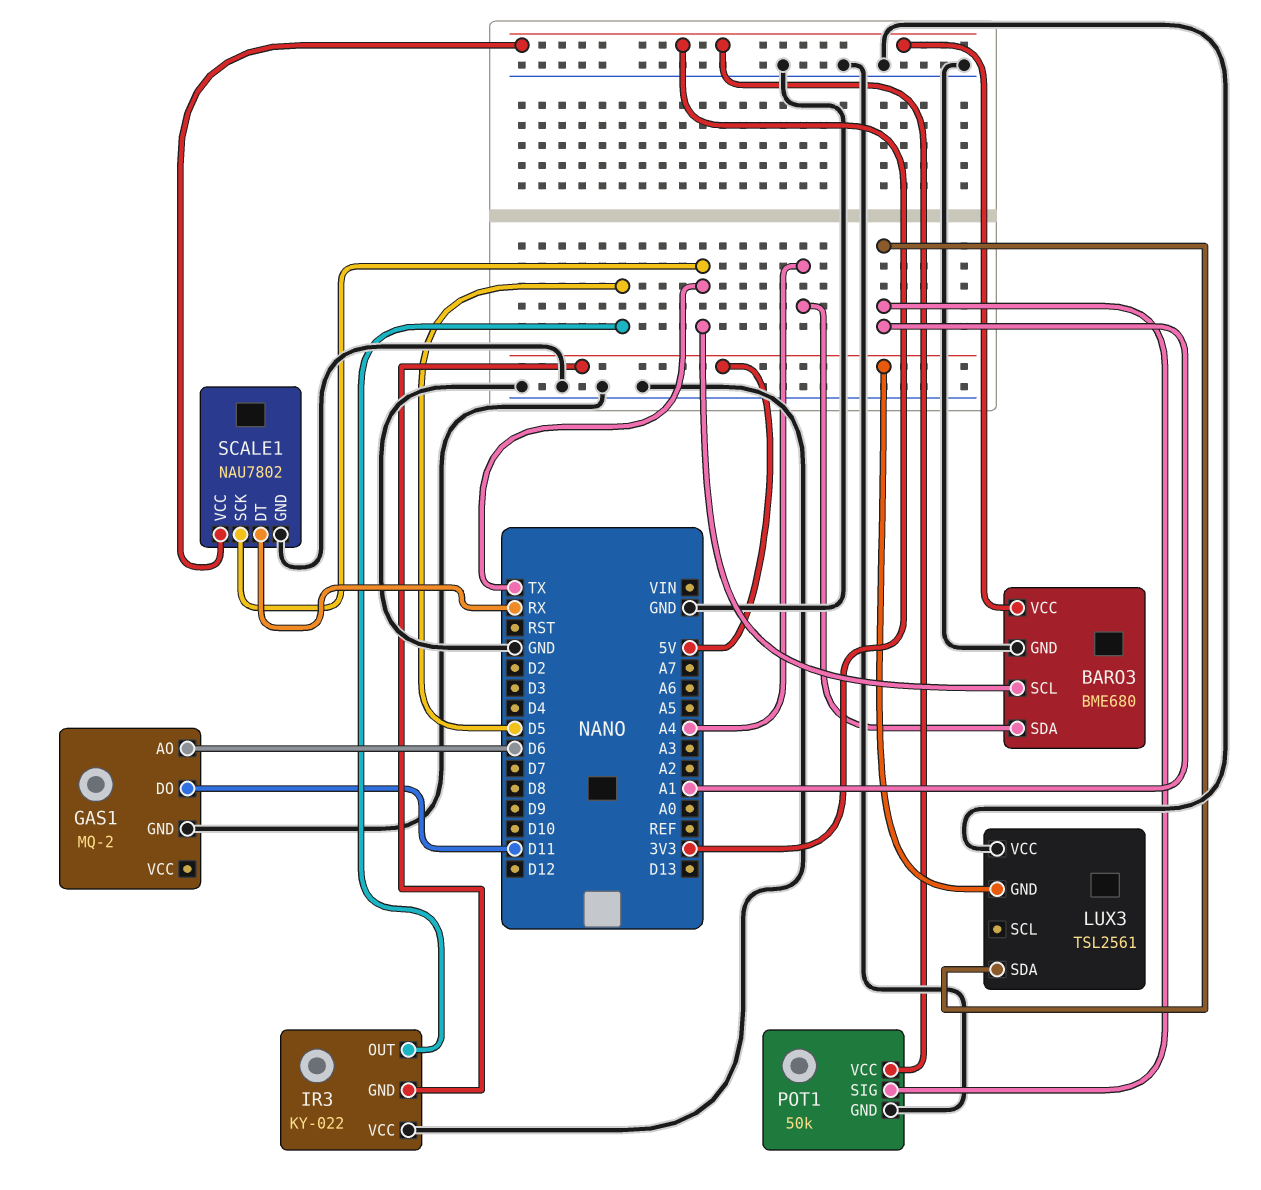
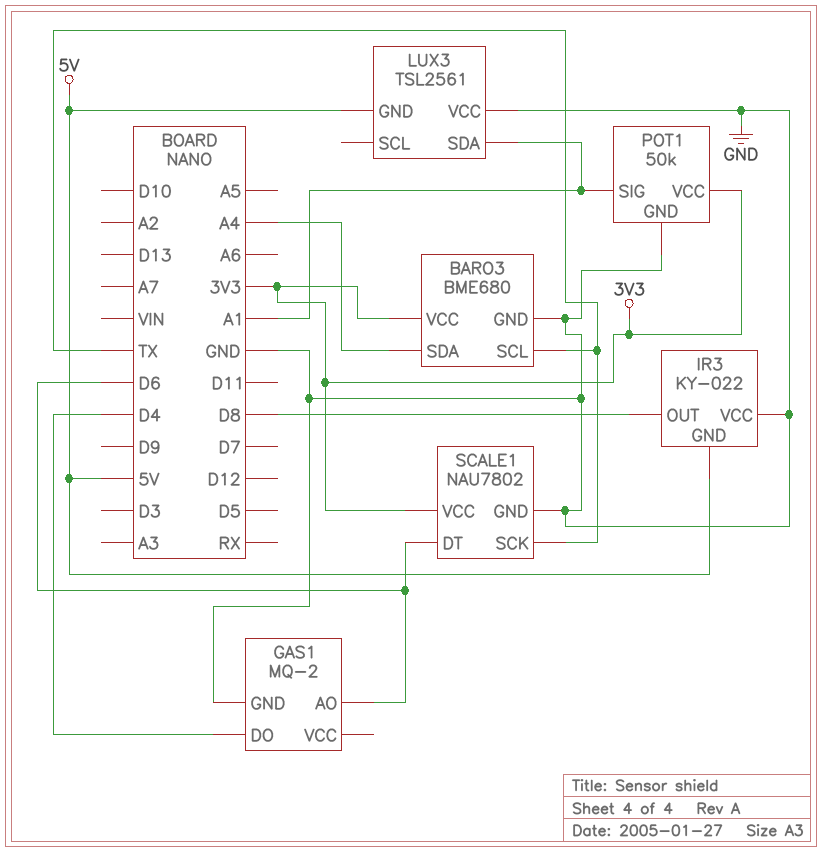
GAS1 pin DO: D11 -> D4
IR3 pin OUT: D5 -> D8
SCALE1 pin DT: RX -> D6

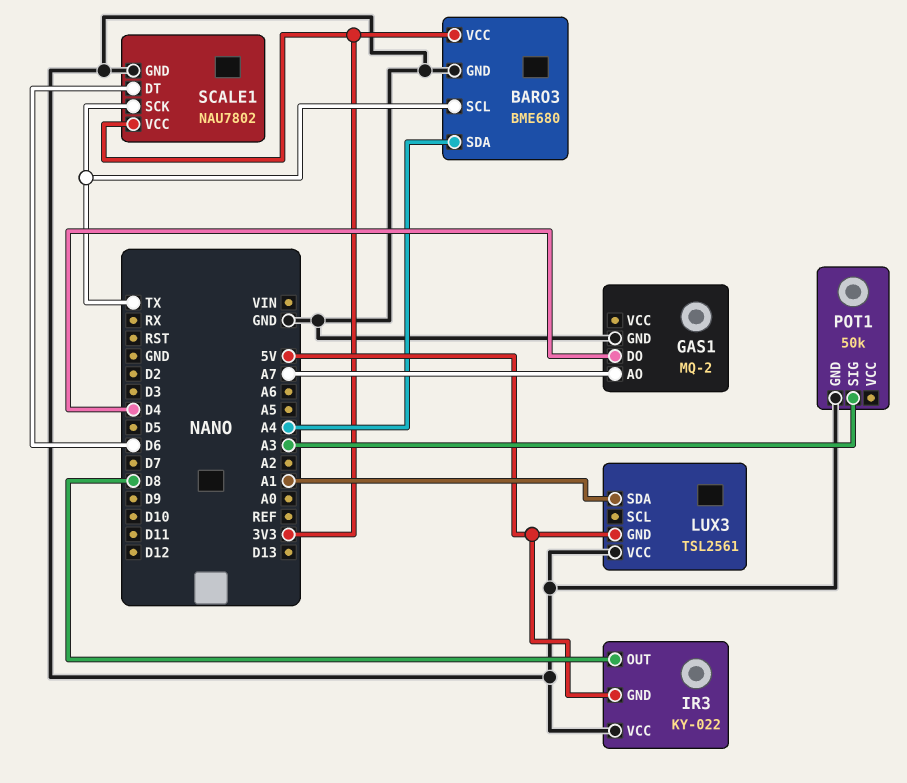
GAS1 pin AO: D6 -> A7
POT1 pin SIG: A1 -> A3
POT1 pin VCC: 3V3 -> none

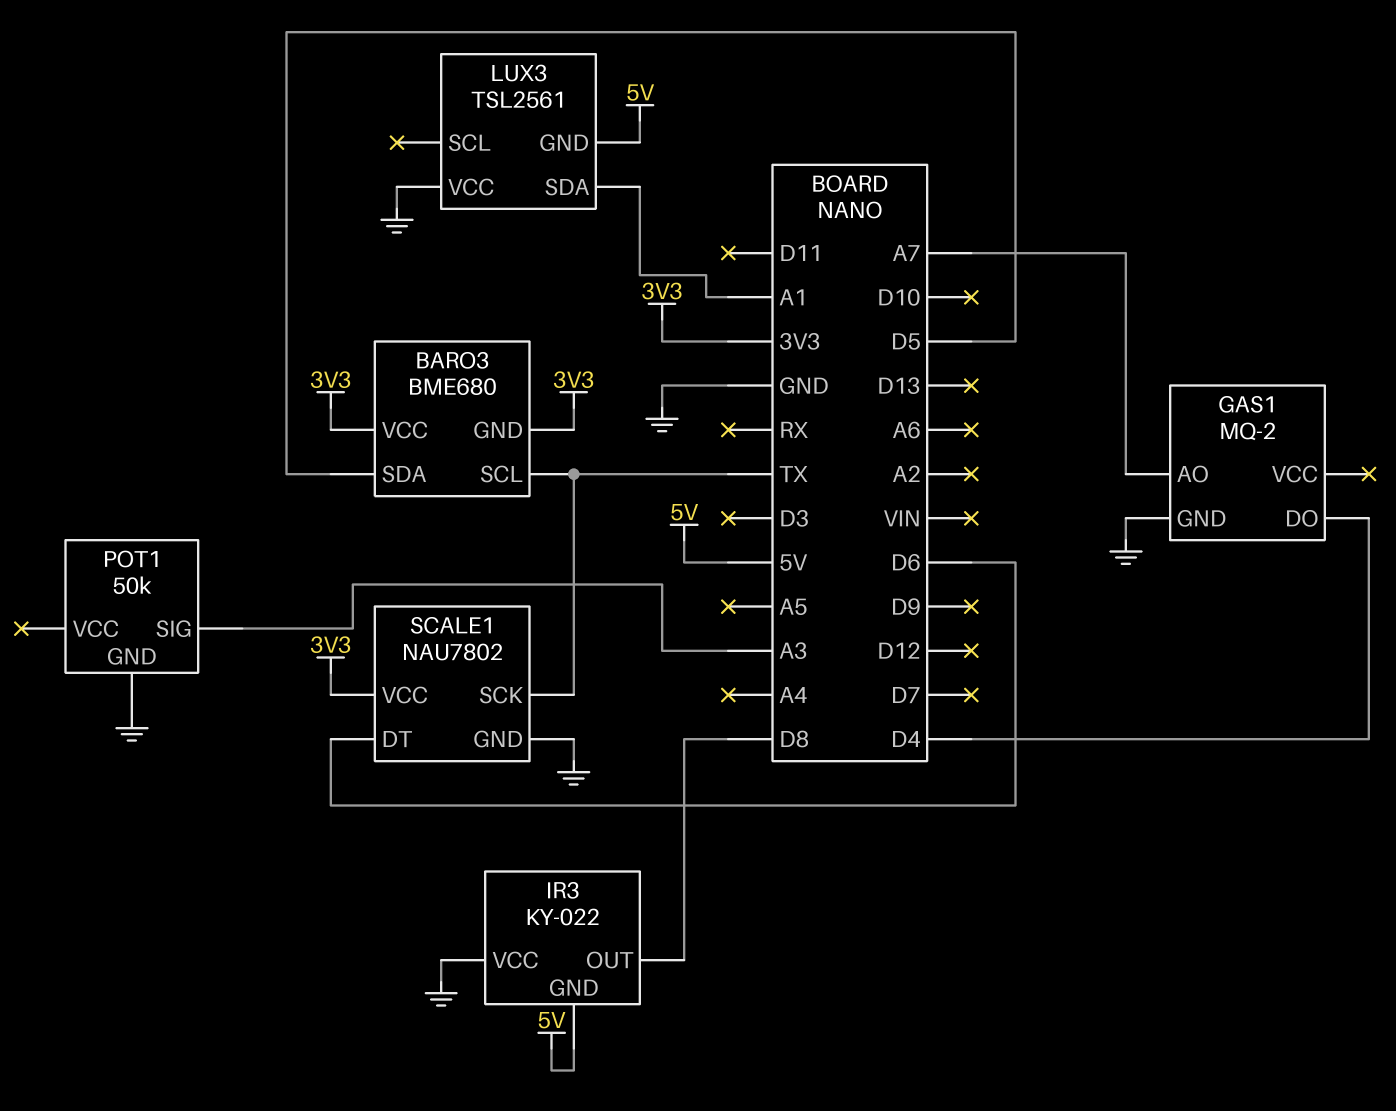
BARO3 pin GND: GND -> 3V3
BARO3 pin SDA: A4 -> D5

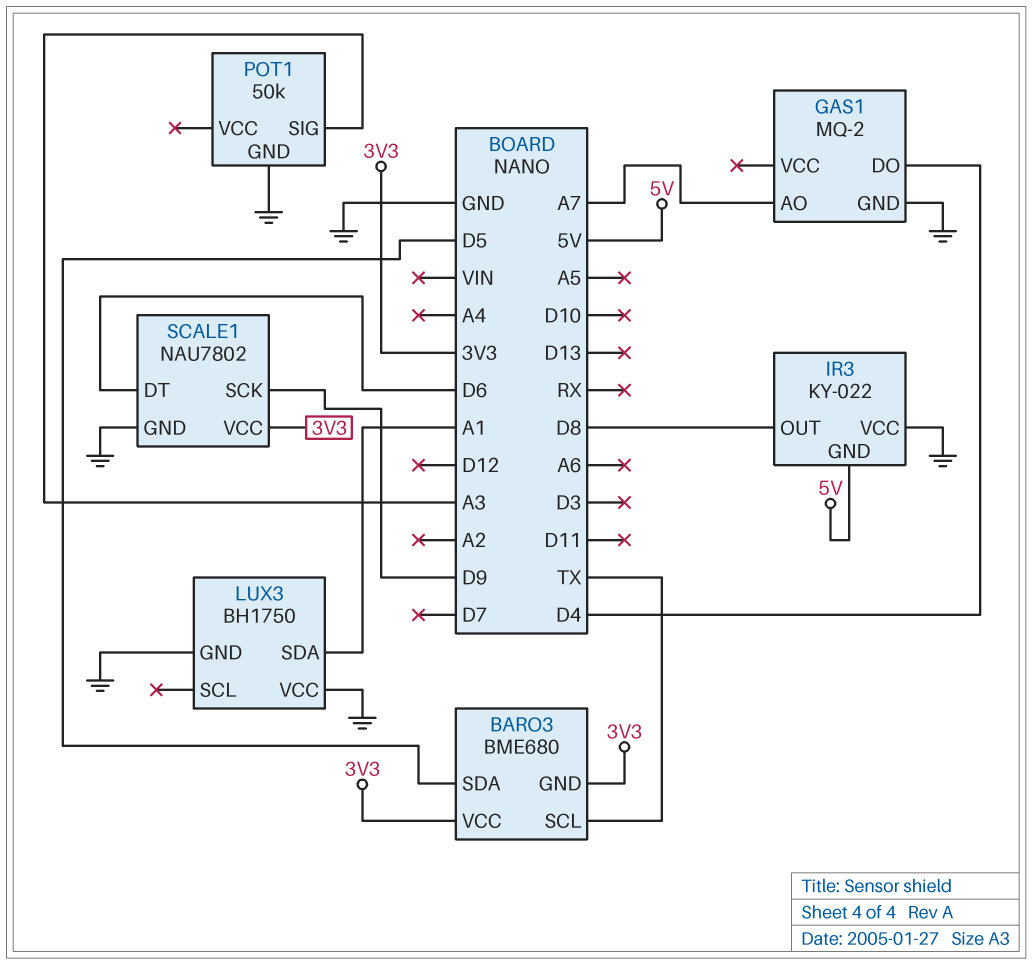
LUX3: TSL2561 -> BH1750
LUX3 pin GND: 5V -> GND
SCALE1 pin SCK: TX -> D9

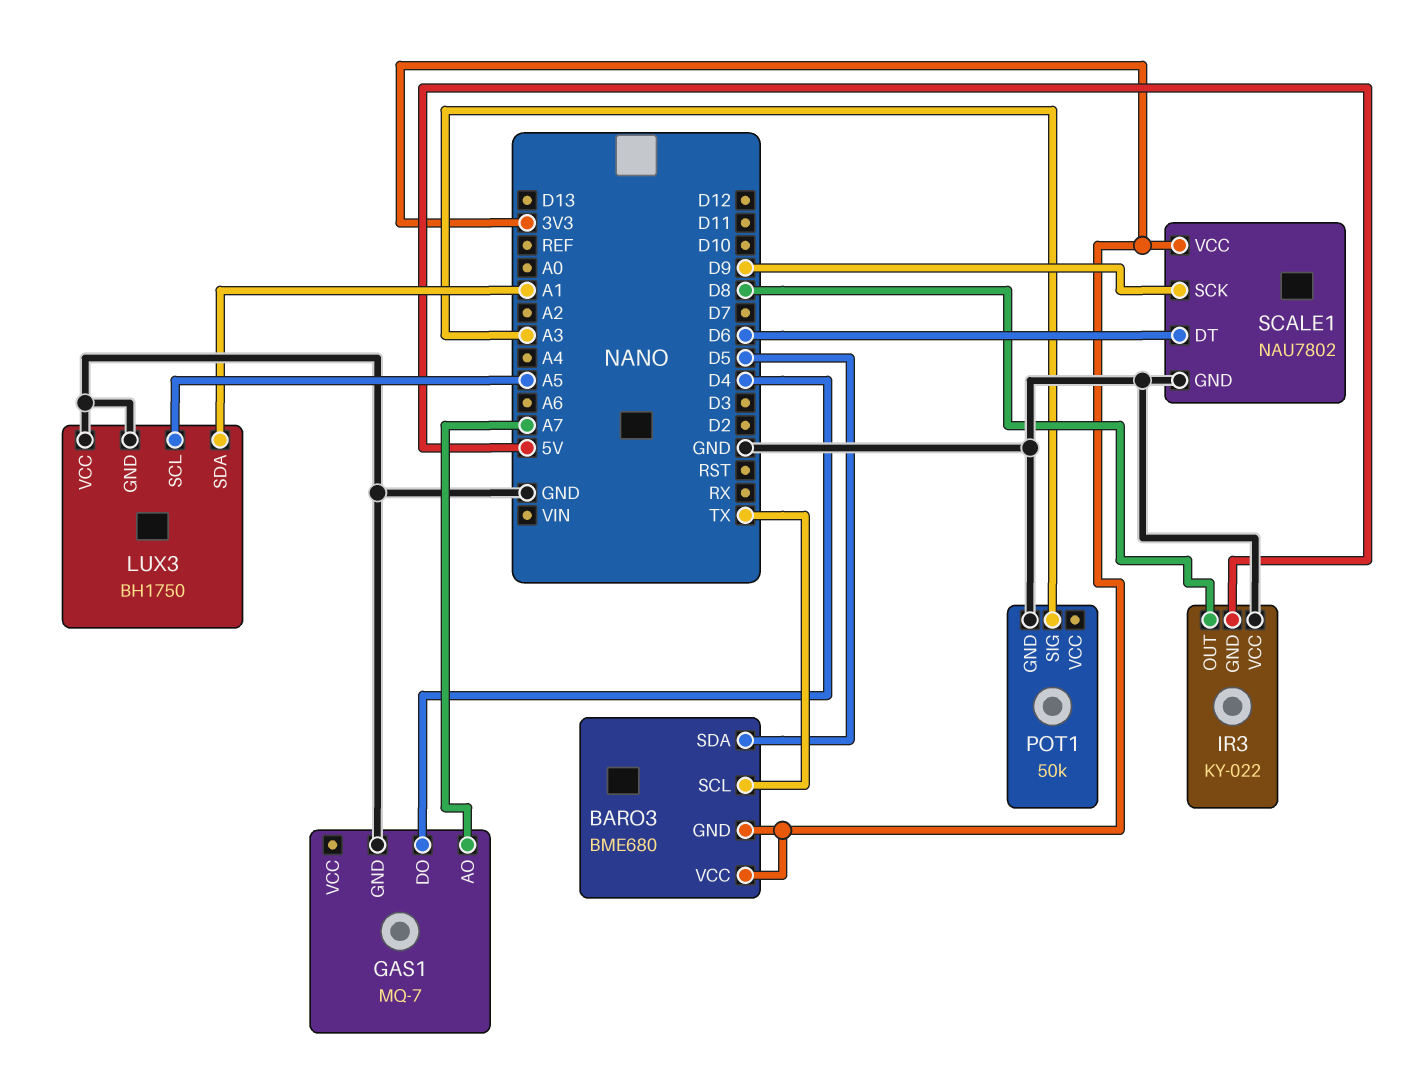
GAS1: MQ-2 -> MQ-7
LUX3 pin SCL: none -> A5

